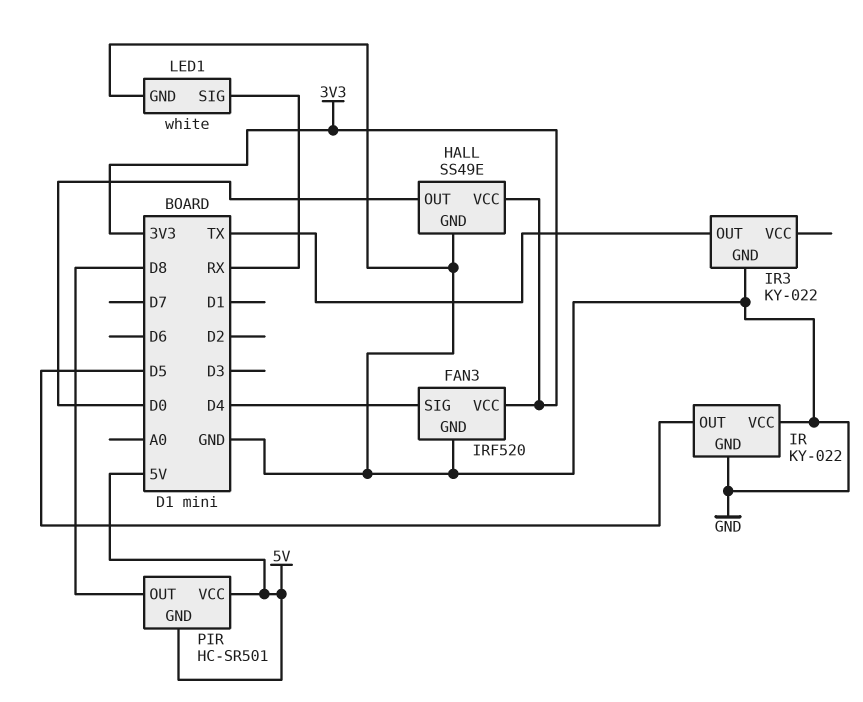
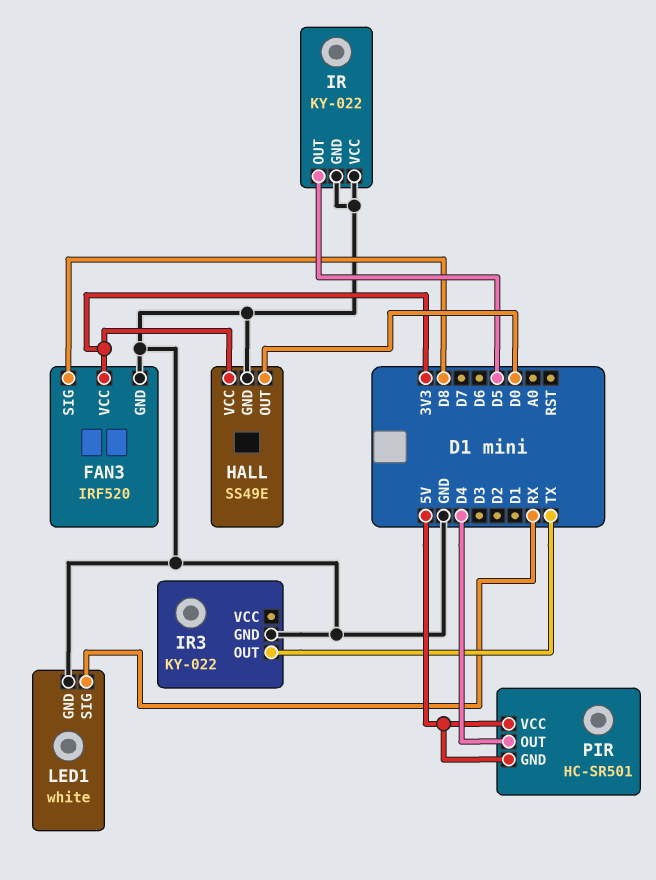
FAN3 pin SIG: D4 -> D8
PIR pin OUT: D8 -> D4

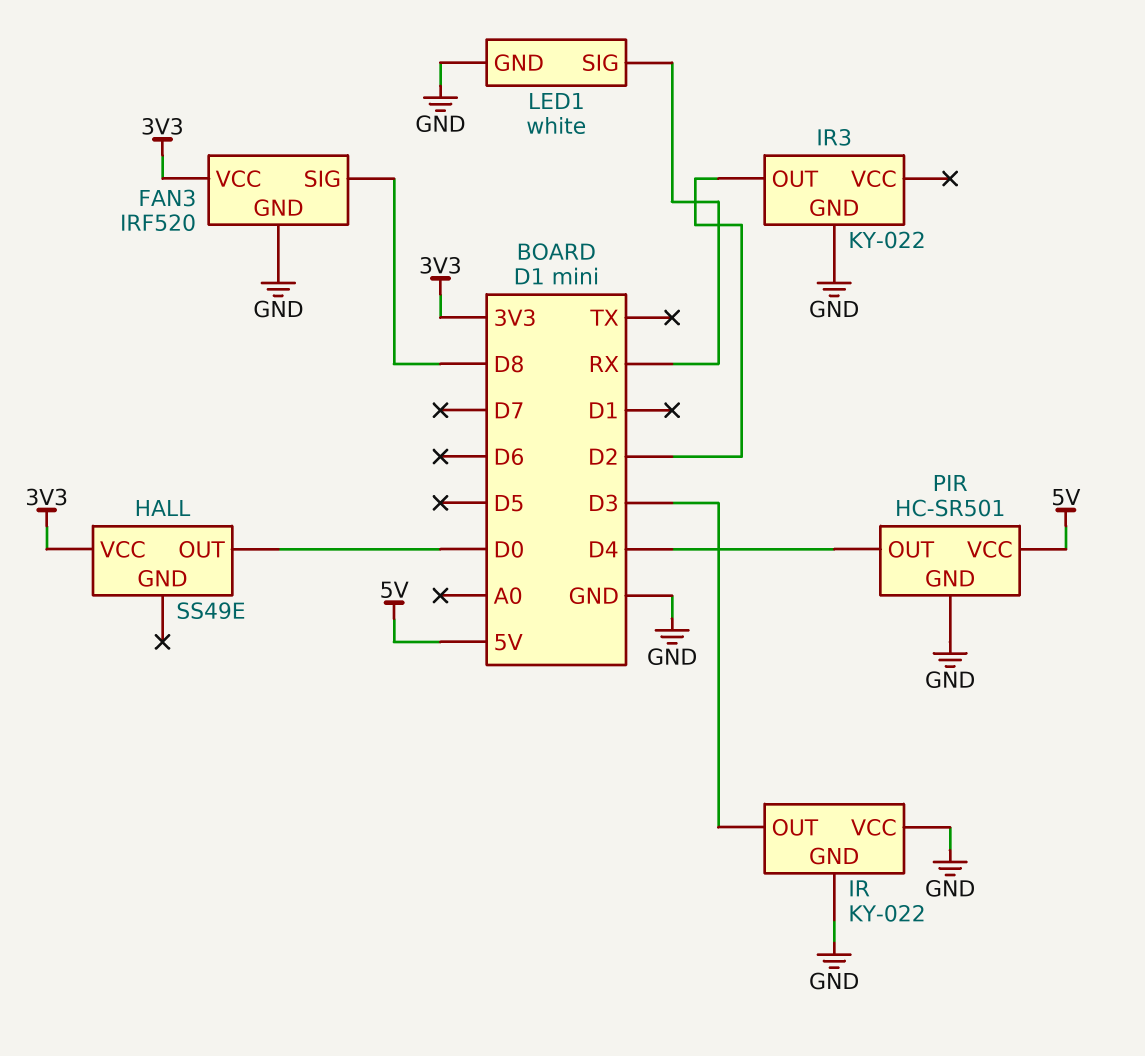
HALL pin GND: GND -> none
IR pin OUT: D5 -> D3
IR3 pin OUT: TX -> D2
PIR pin GND: 5V -> GND

